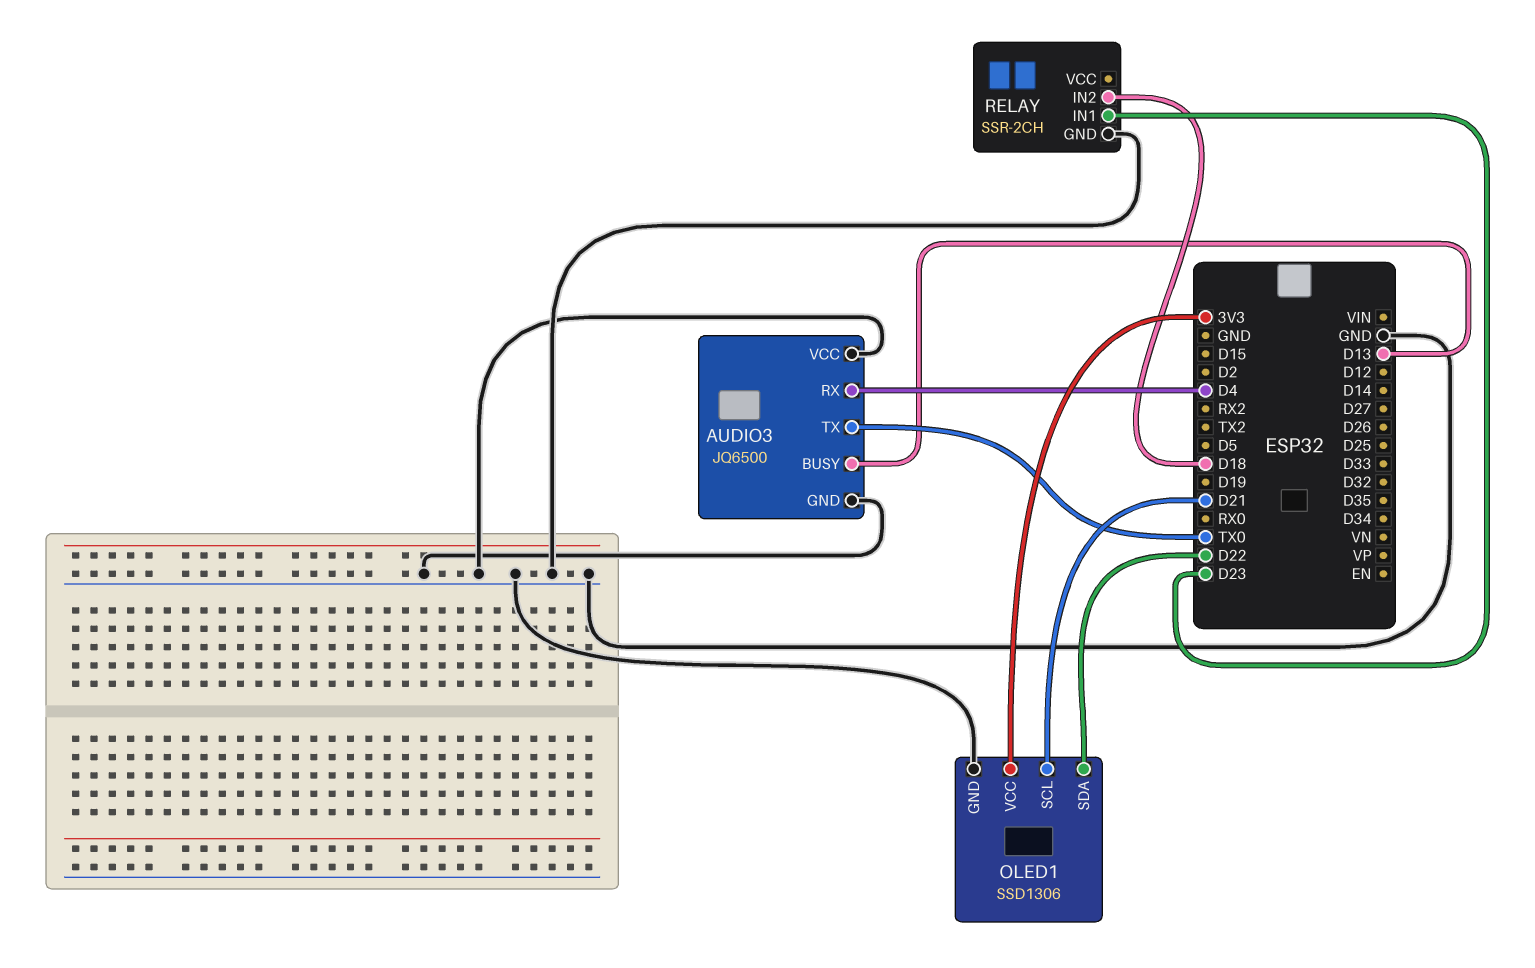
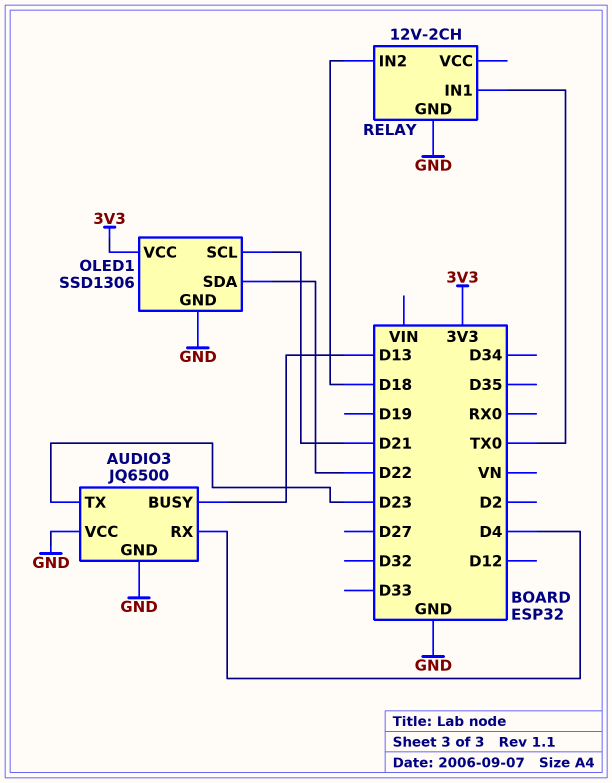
AUDIO3 pin TX: TX0 -> D23
RELAY: SSR-2CH -> 12V-2CH
RELAY pin IN1: D23 -> TX0

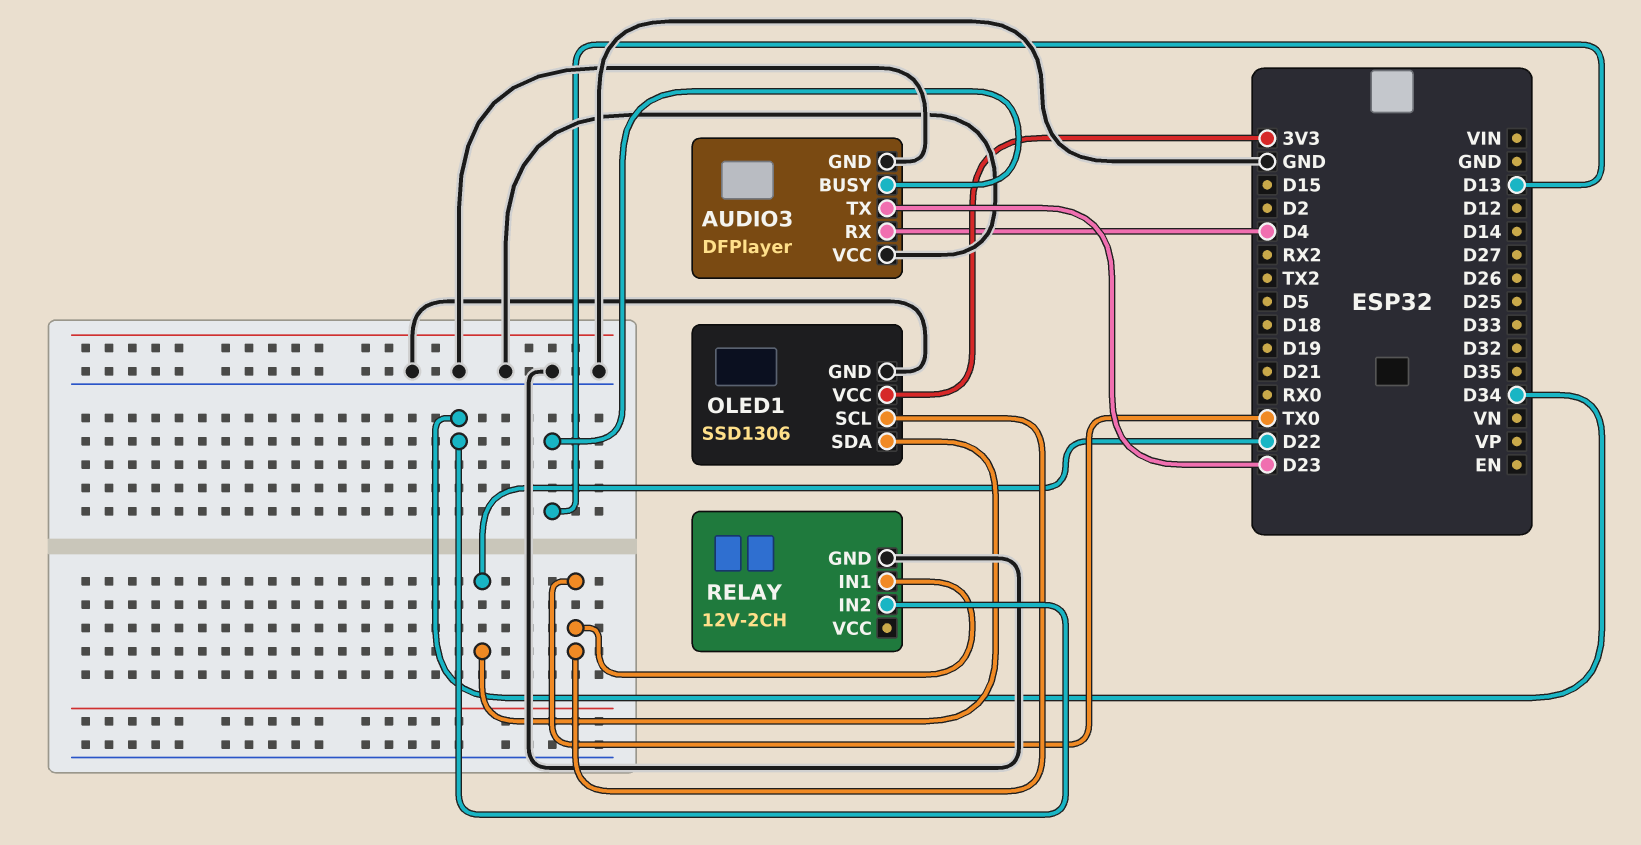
AUDIO3: JQ6500 -> DFPlayer
OLED1 pin SCL: D21 -> TX0
RELAY pin IN2: D18 -> D34

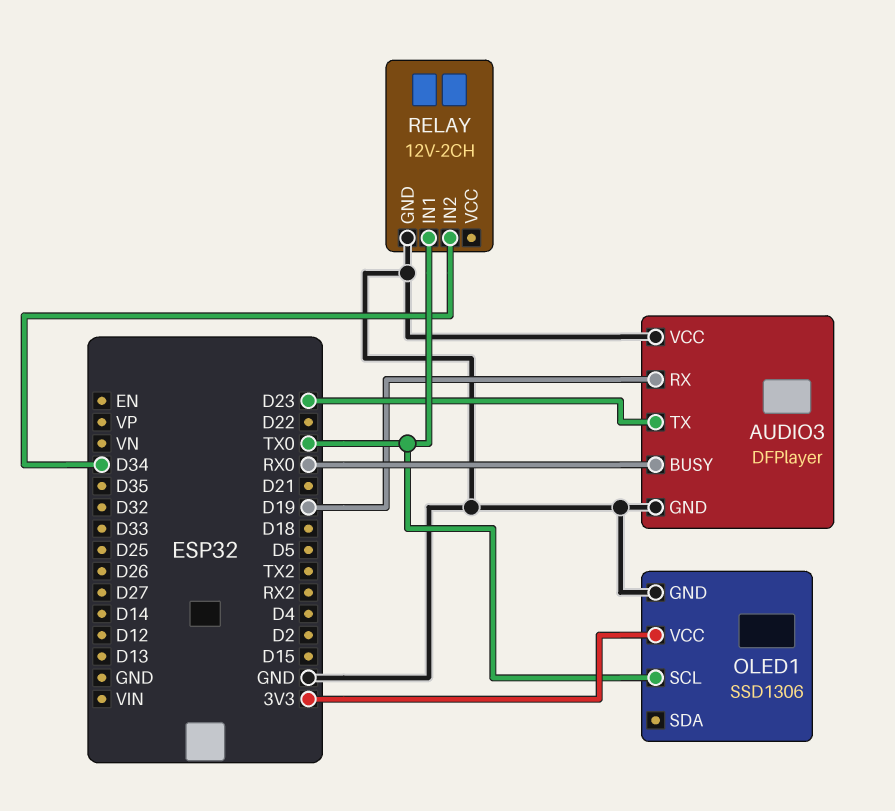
AUDIO3 pin BUSY: D13 -> RX0
AUDIO3 pin RX: D4 -> D19
OLED1 pin SDA: D22 -> none

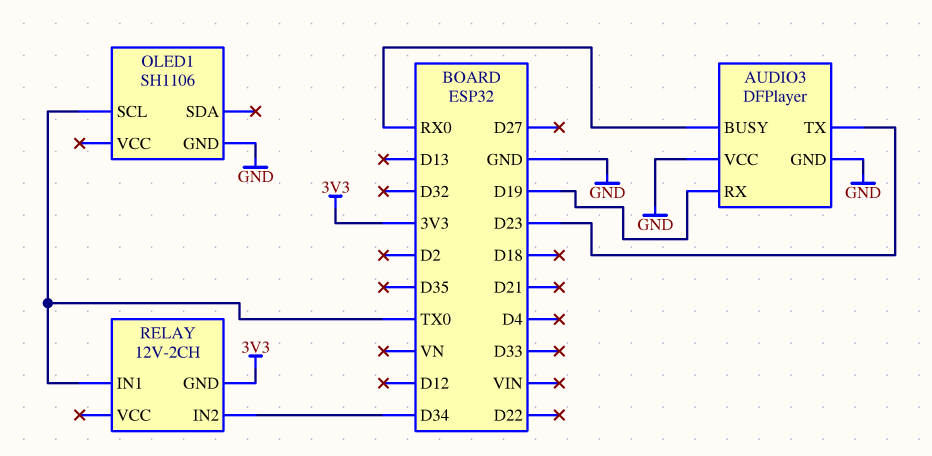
OLED1: SSD1306 -> SH1106
OLED1 pin VCC: 3V3 -> none
RELAY pin GND: GND -> 3V3

